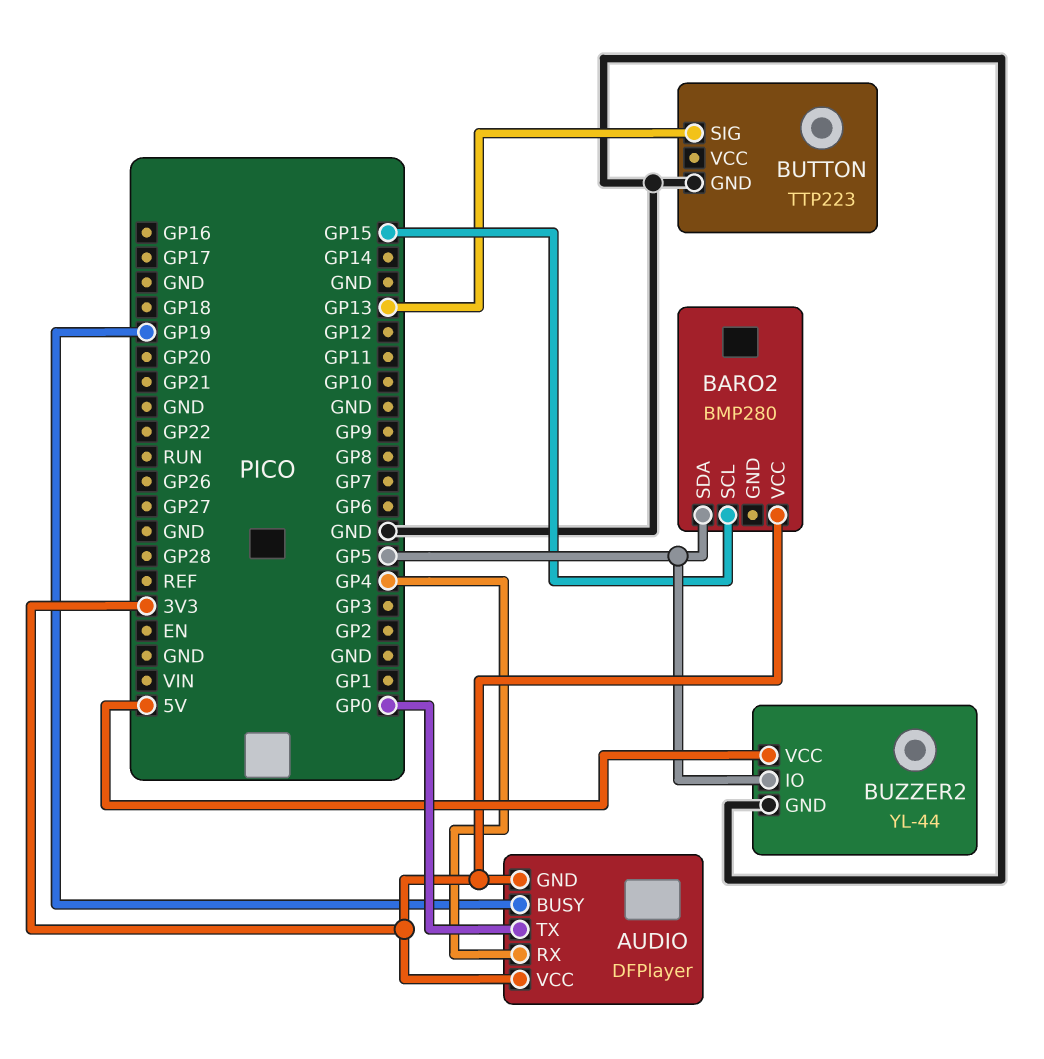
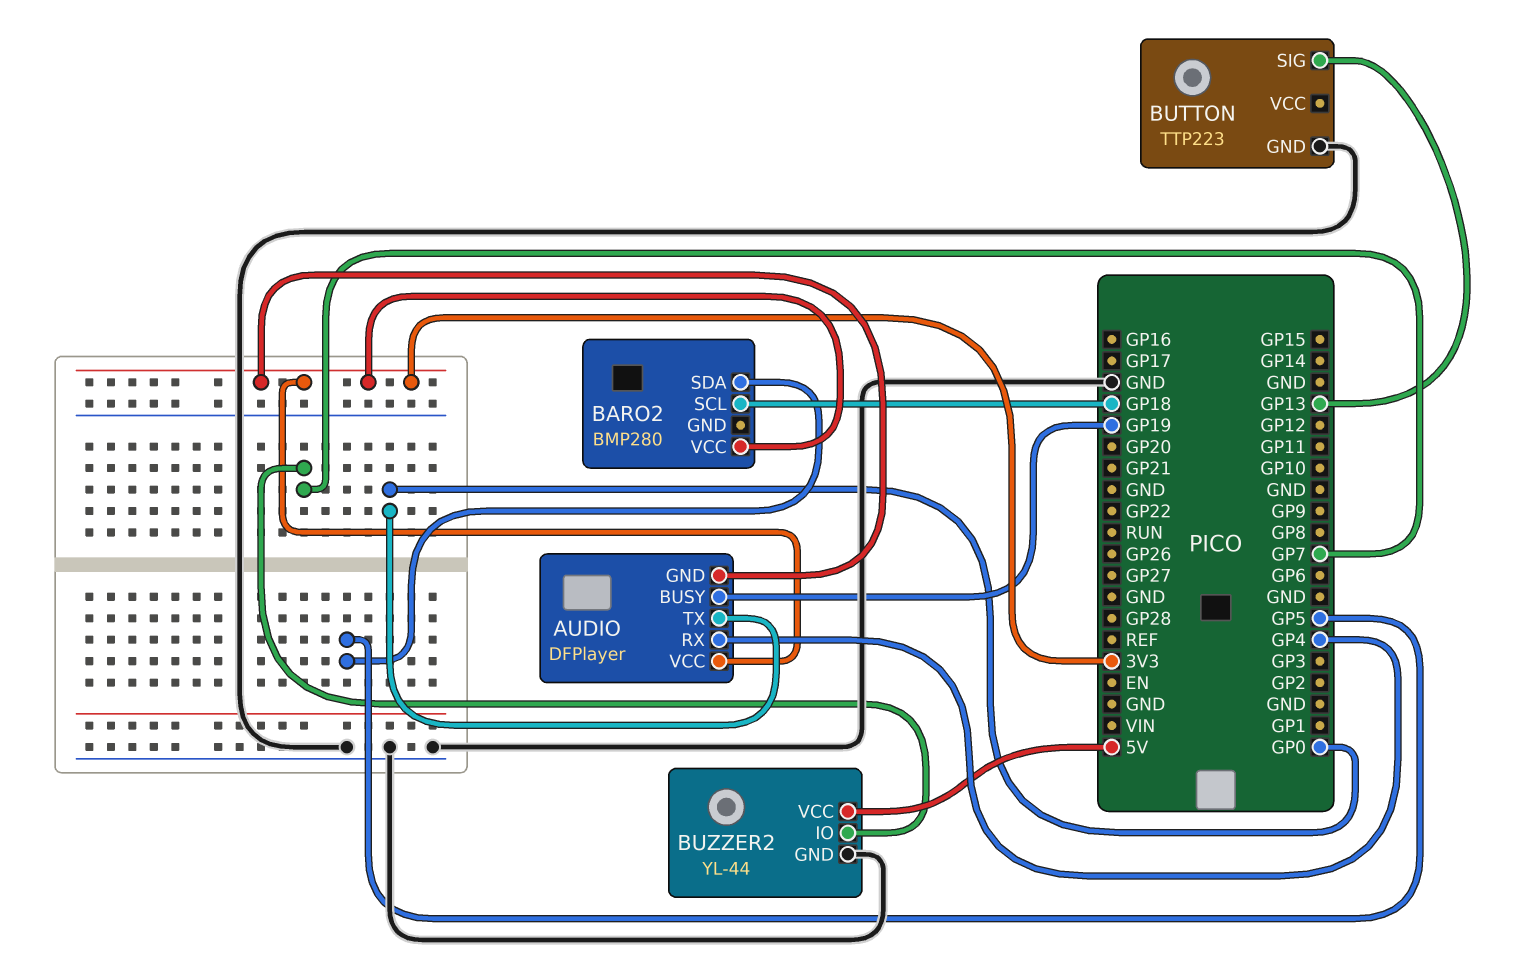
BARO2 pin SCL: GP15 -> GP18
BUZZER2 pin IO: GP5 -> GP7

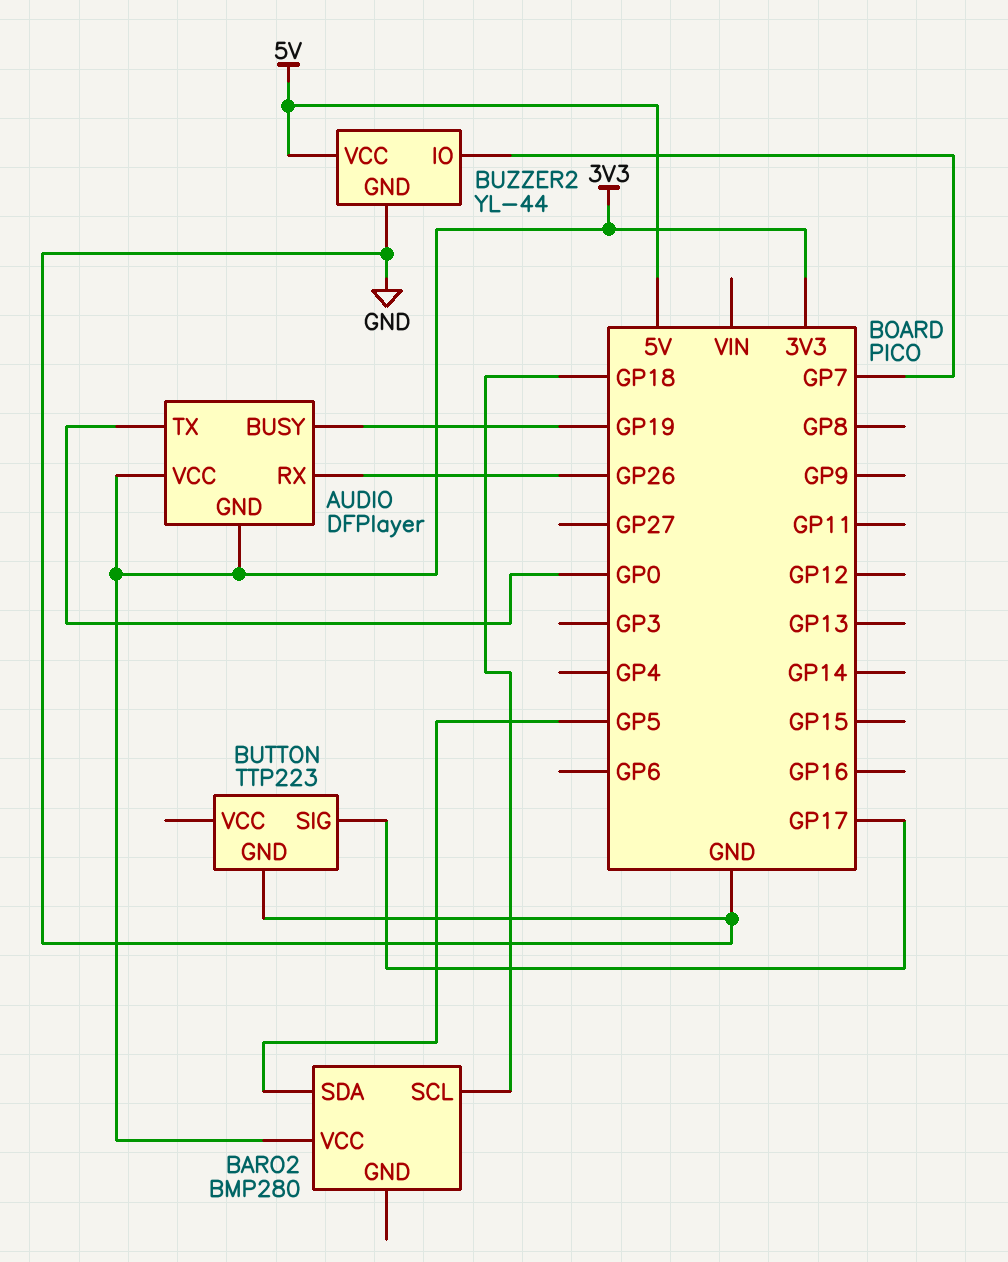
AUDIO pin RX: GP4 -> GP26
BUTTON pin SIG: GP13 -> GP17

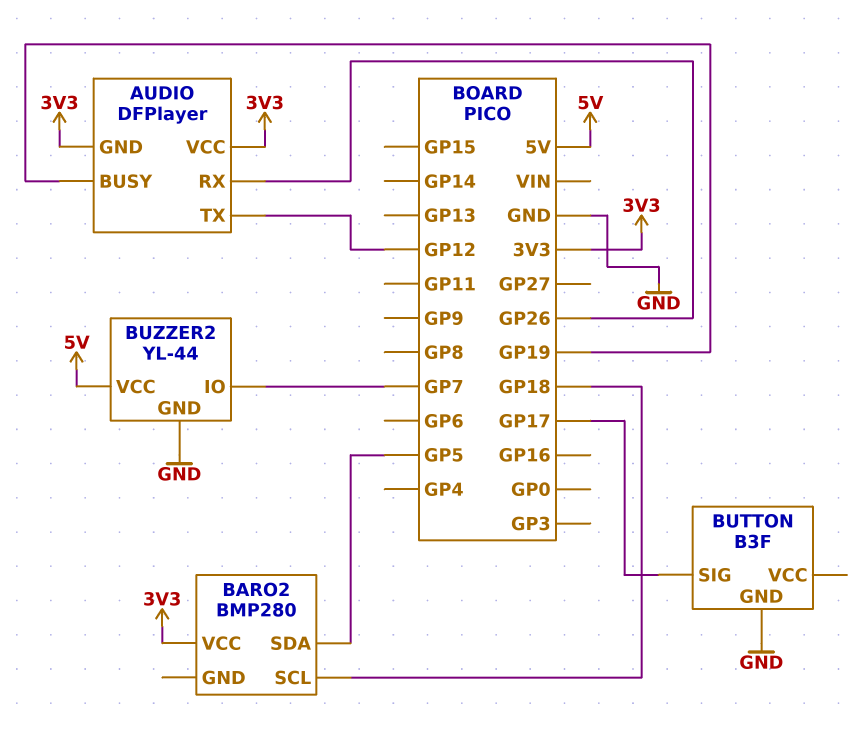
AUDIO pin TX: GP0 -> GP12
BUTTON: TTP223 -> B3F

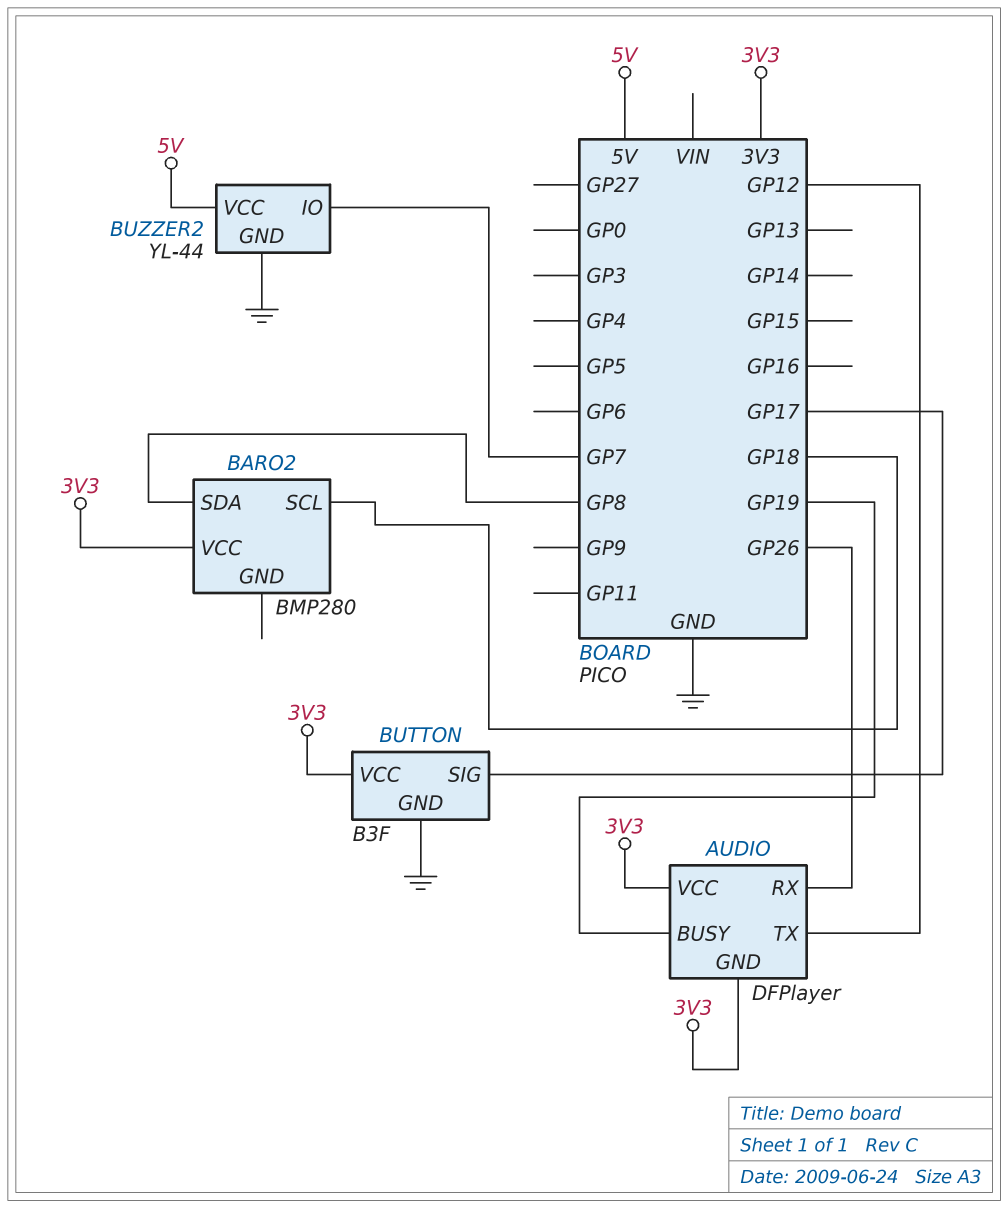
BARO2 pin SDA: GP5 -> GP8
BUTTON pin VCC: none -> 3V3

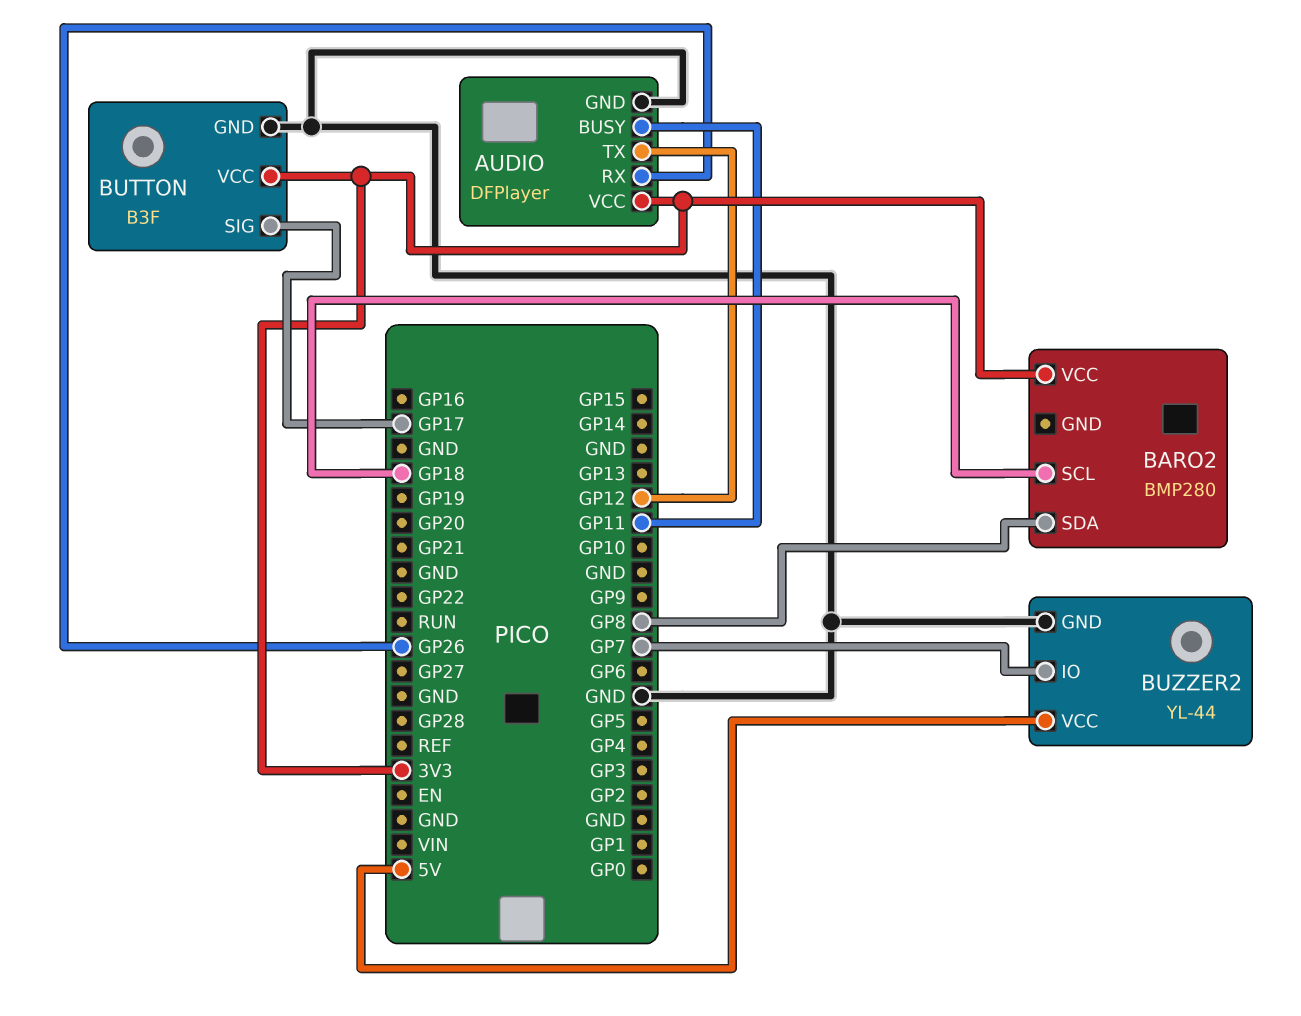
AUDIO pin BUSY: GP19 -> GP11
AUDIO pin GND: 3V3 -> GND

